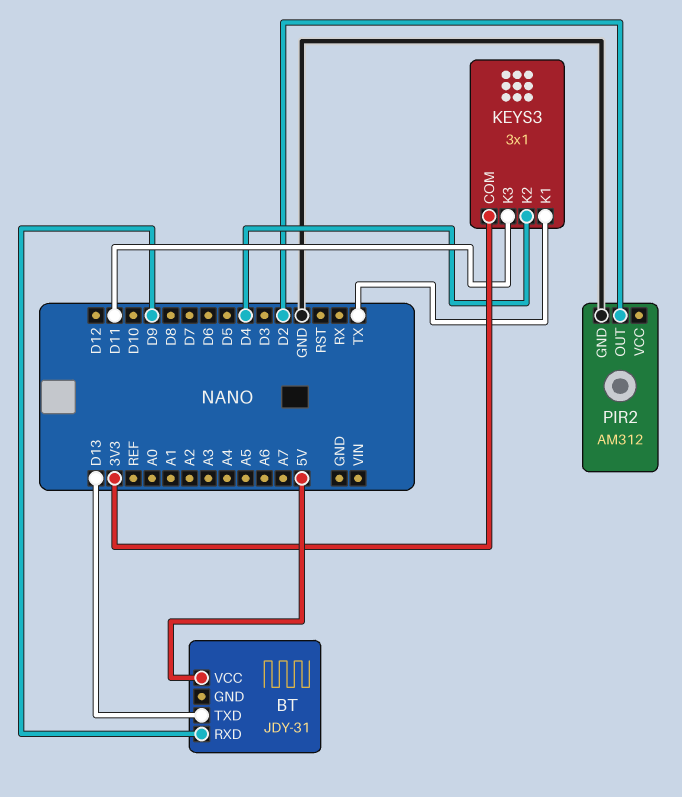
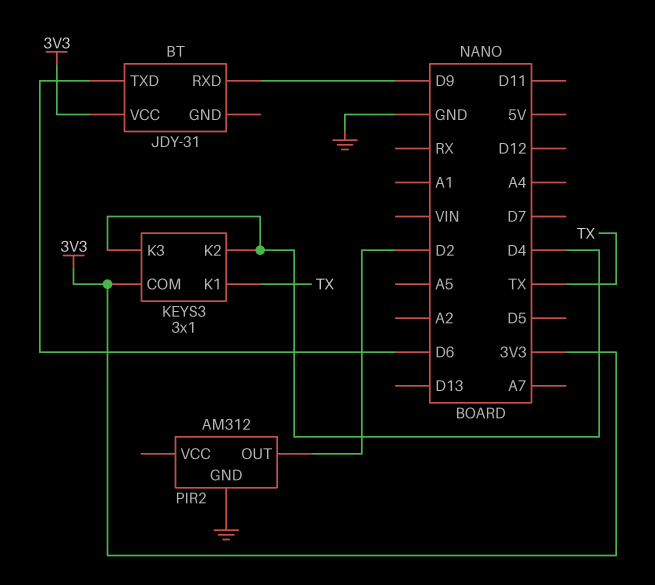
BT pin TXD: D13 -> D6
BT pin VCC: 5V -> 3V3
KEYS3 pin K3: D11 -> D4

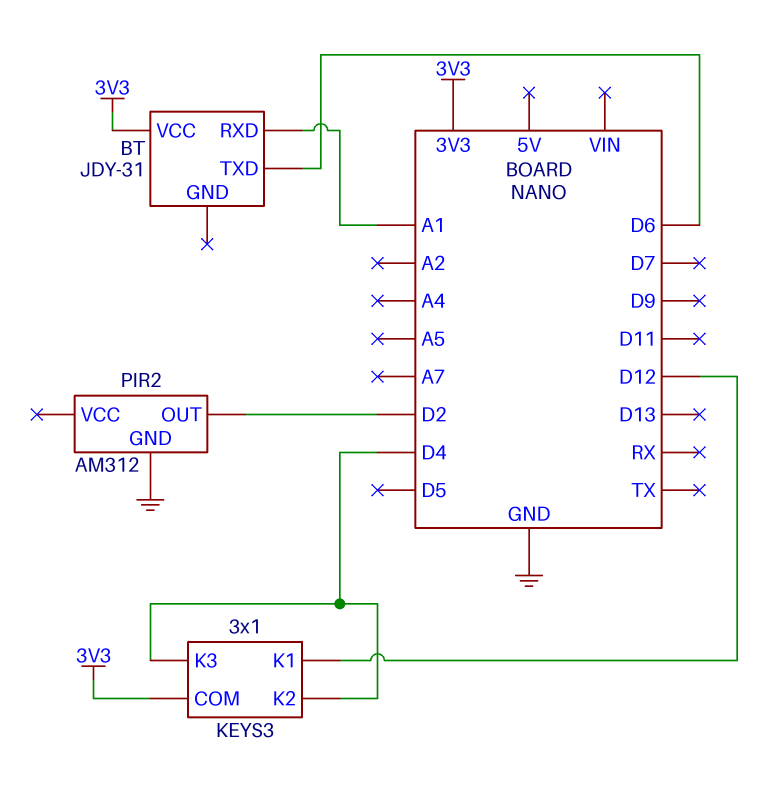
BT pin RXD: D9 -> A1
KEYS3 pin K1: TX -> D12

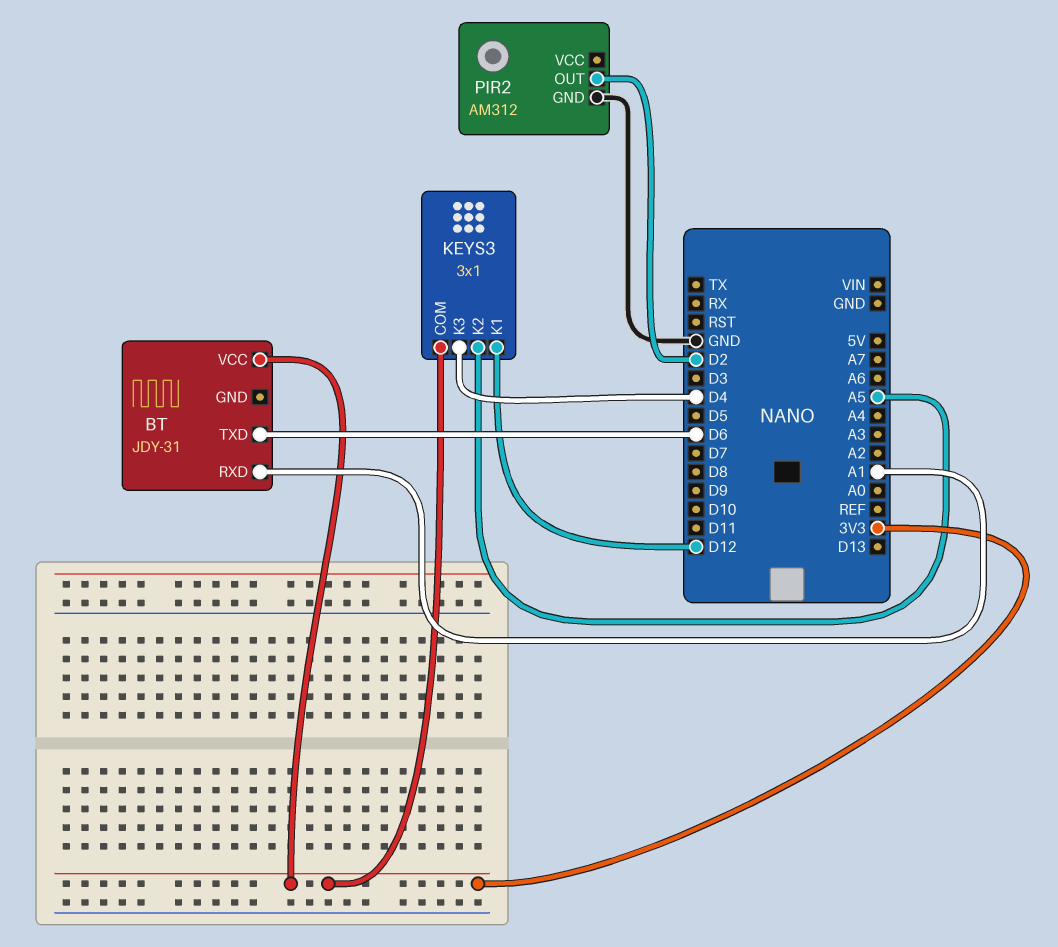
KEYS3 pin K2: D4 -> A5

